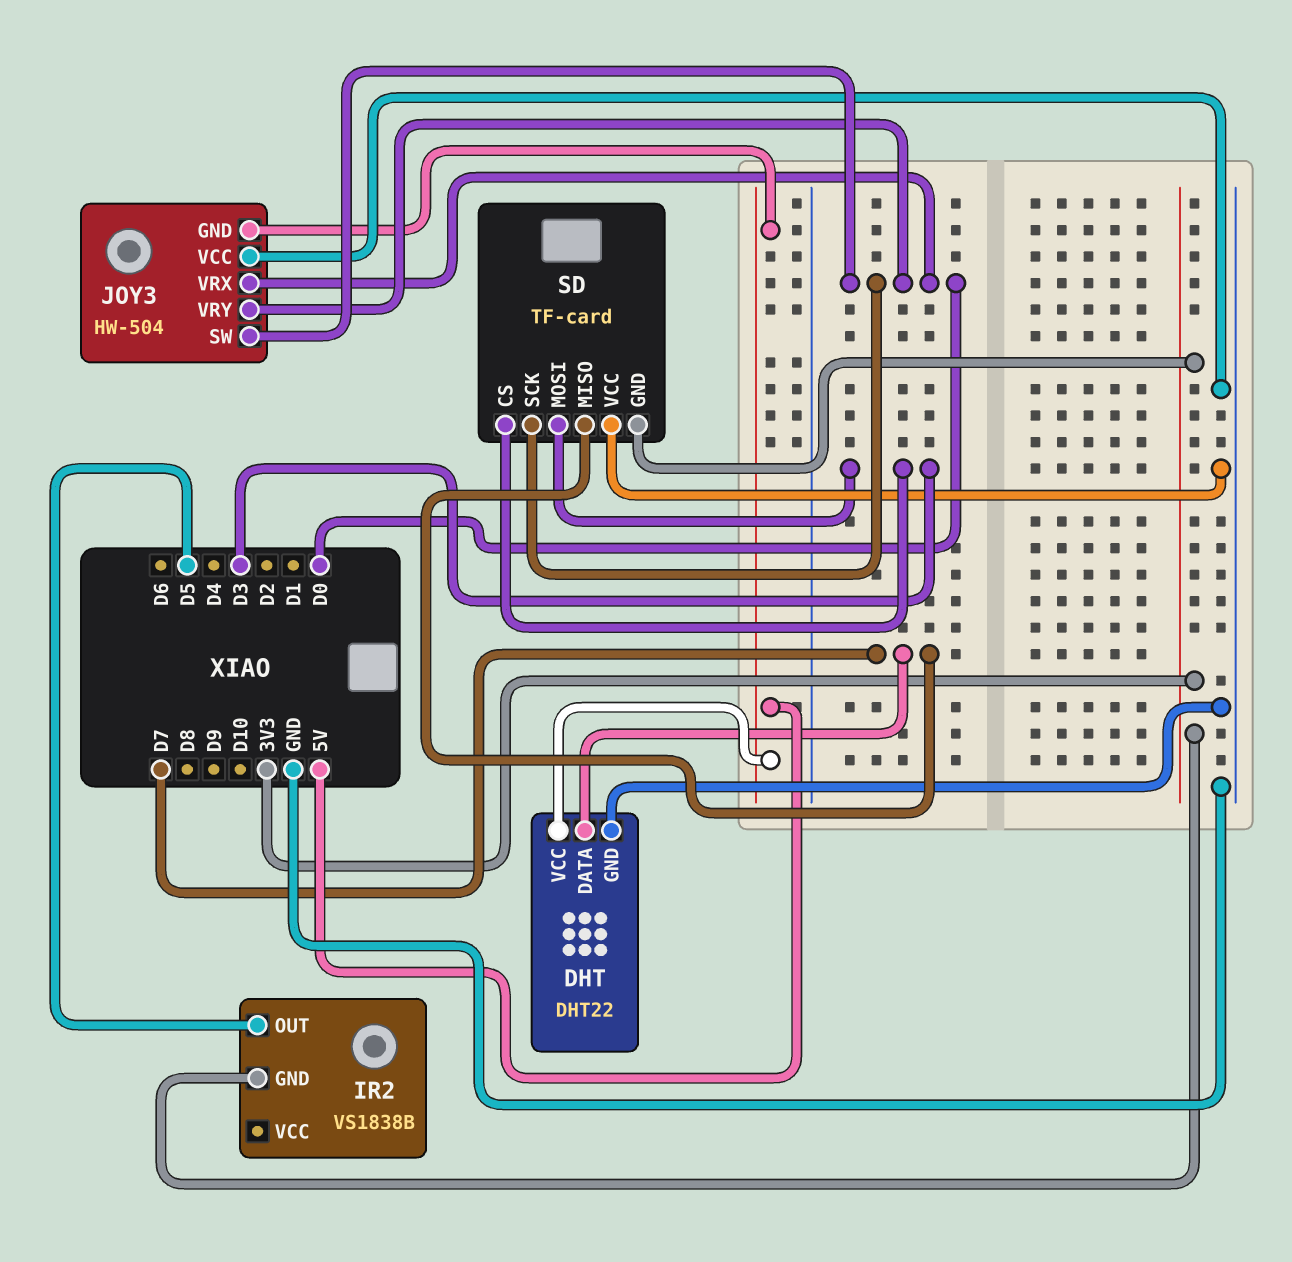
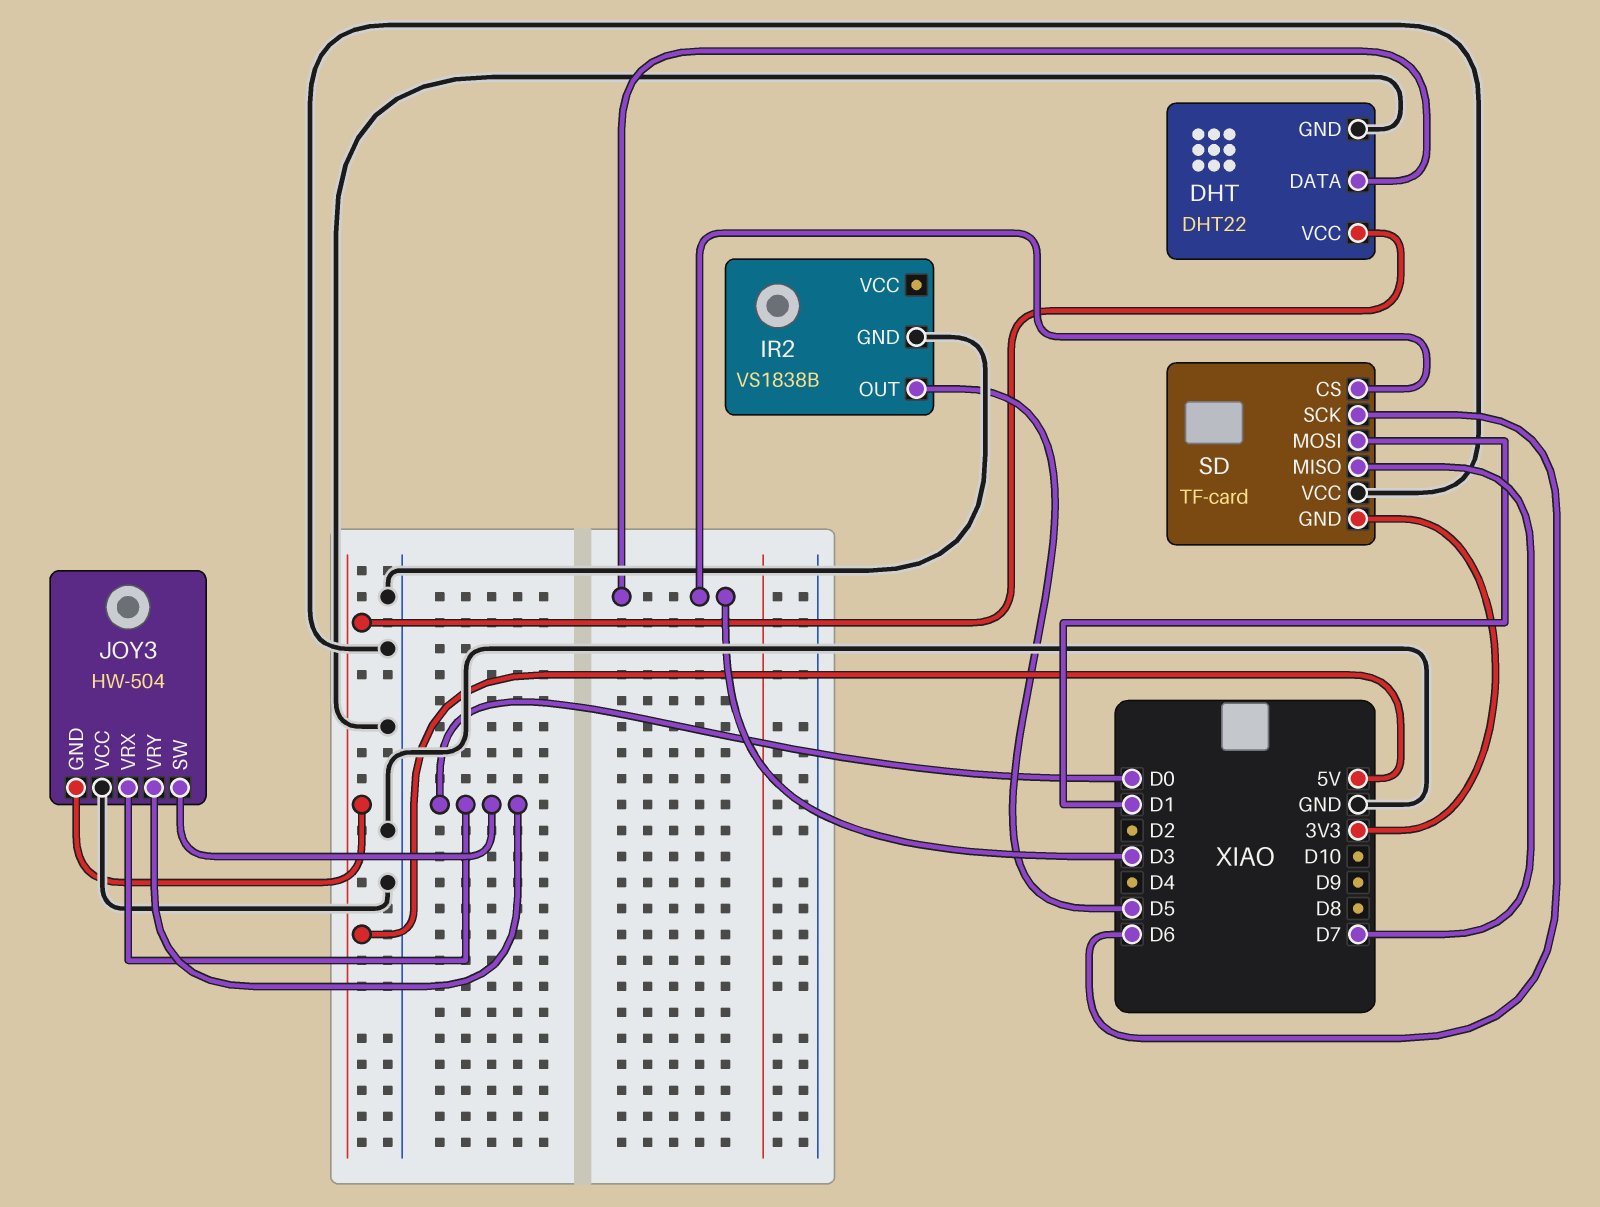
DHT pin DATA: D7 -> D3
IR2 pin GND: 3V3 -> GND
SD pin MOSI: D3 -> D1
SD pin SCK: D0 -> D6

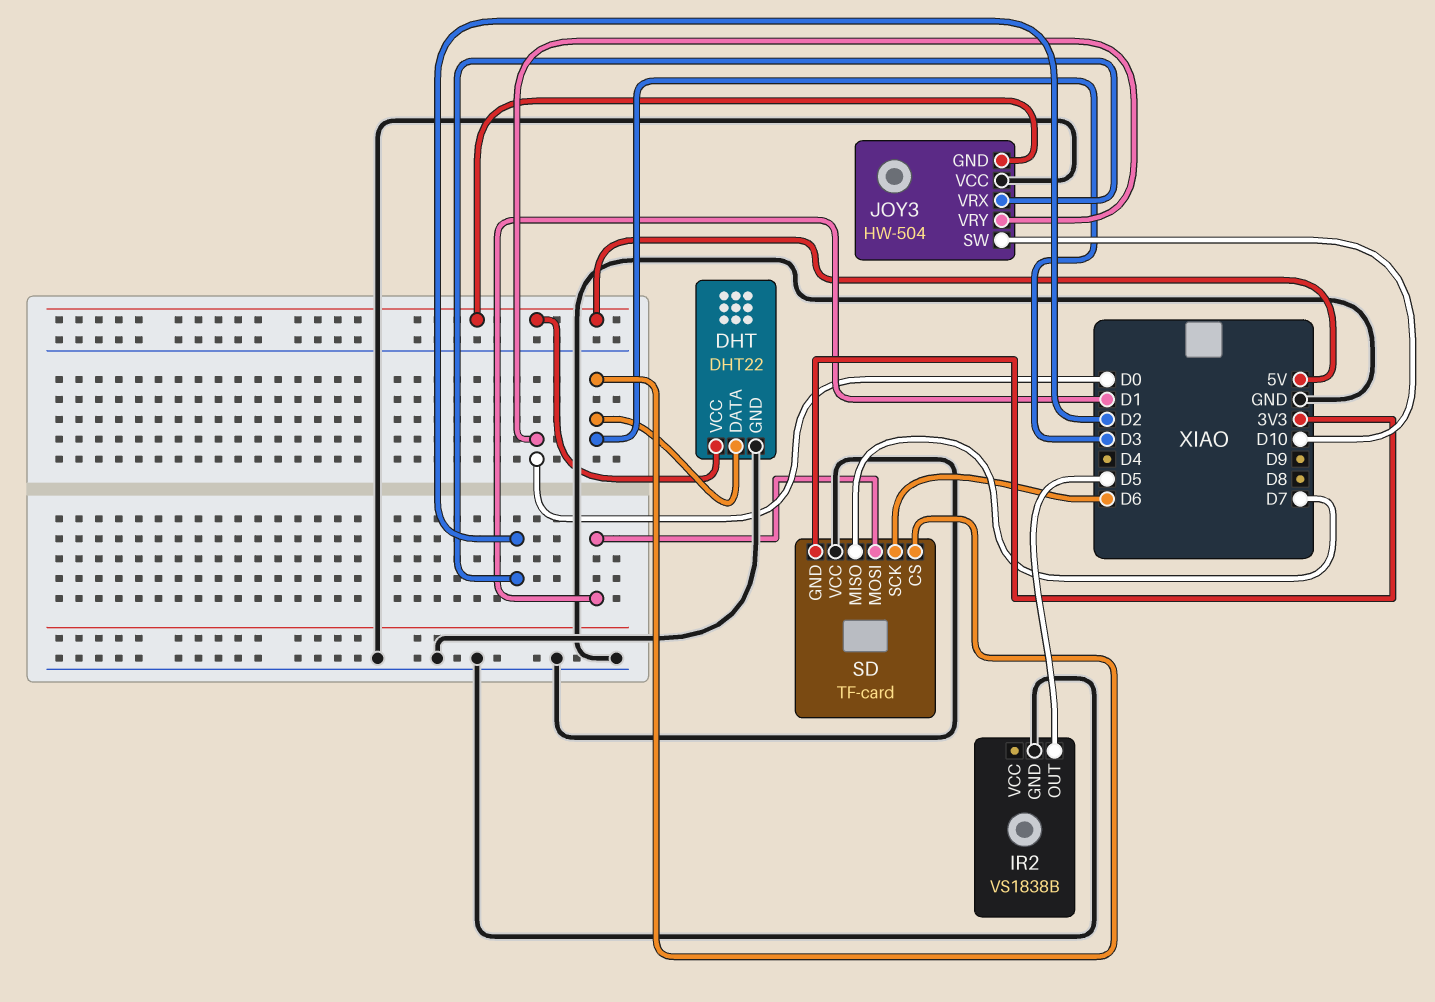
JOY3 pin SW: D0 -> D10
JOY3 pin VRX: D0 -> D2

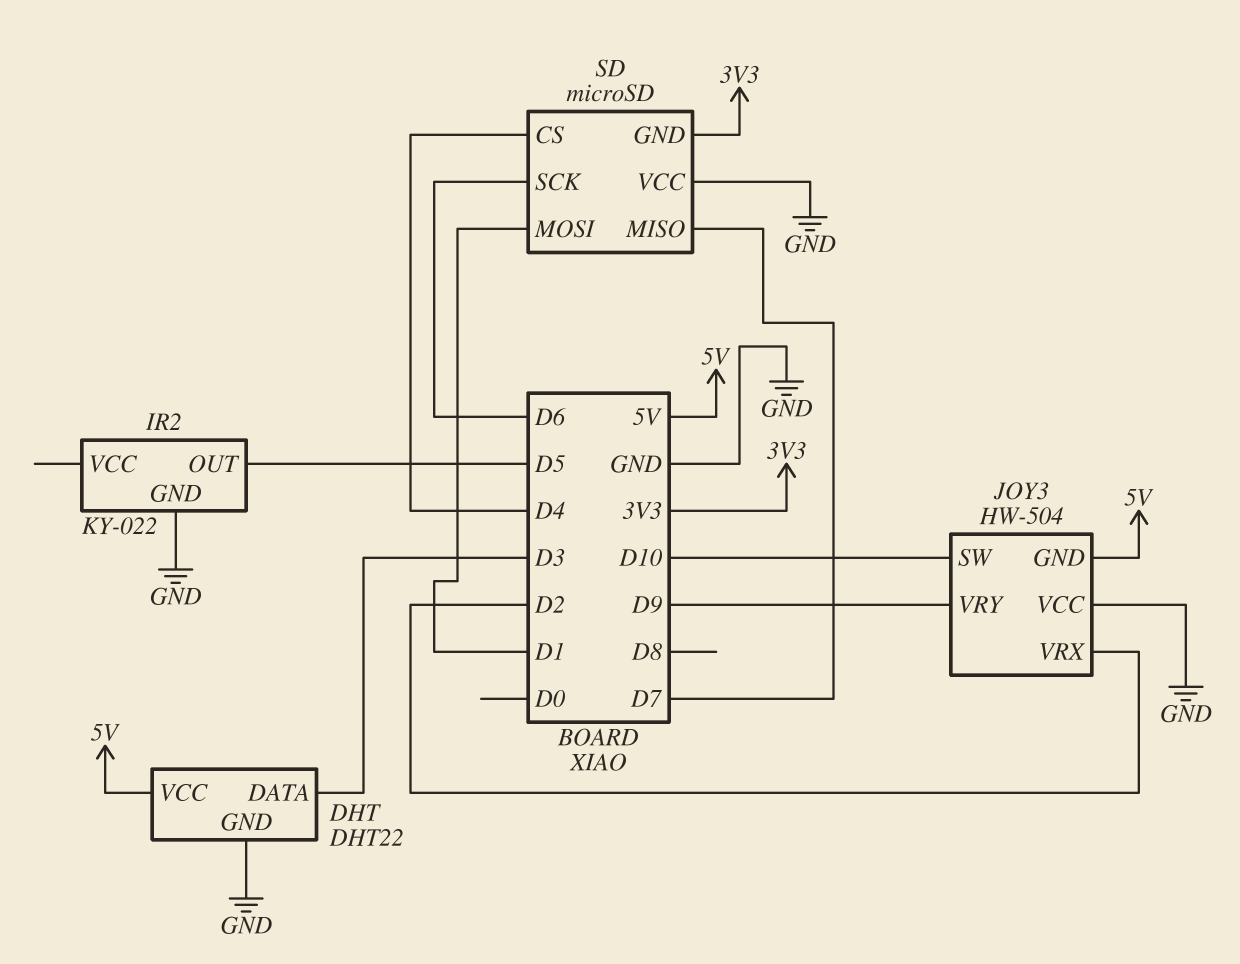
IR2: VS1838B -> KY-022
JOY3 pin VRY: D0 -> D9
SD: TF-card -> microSD
SD pin CS: D3 -> D4

